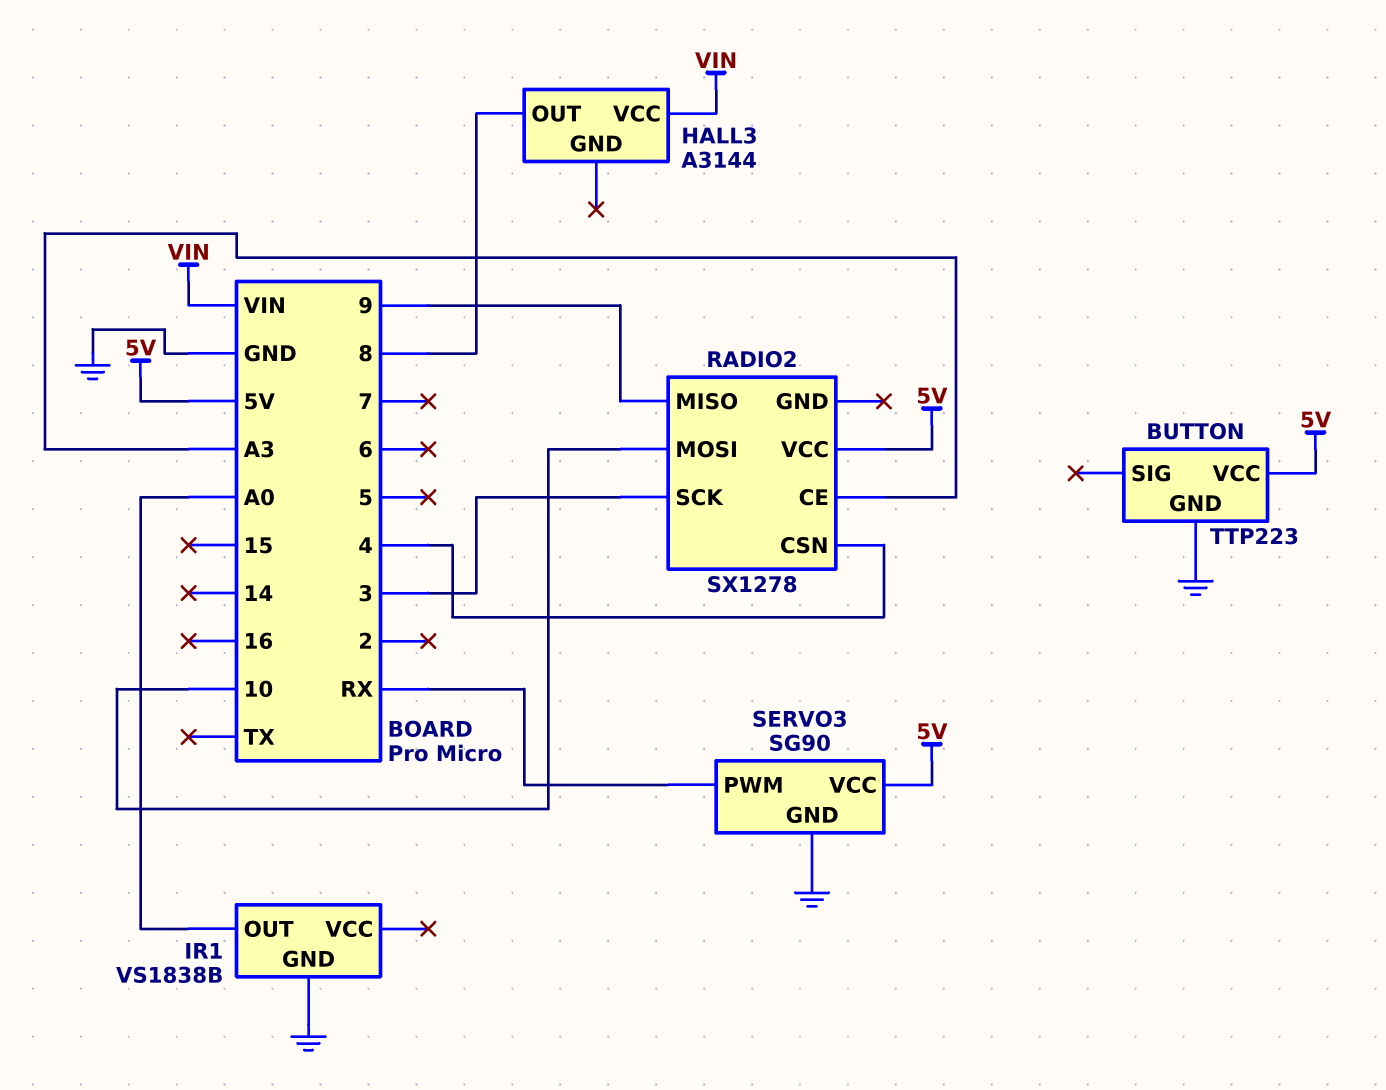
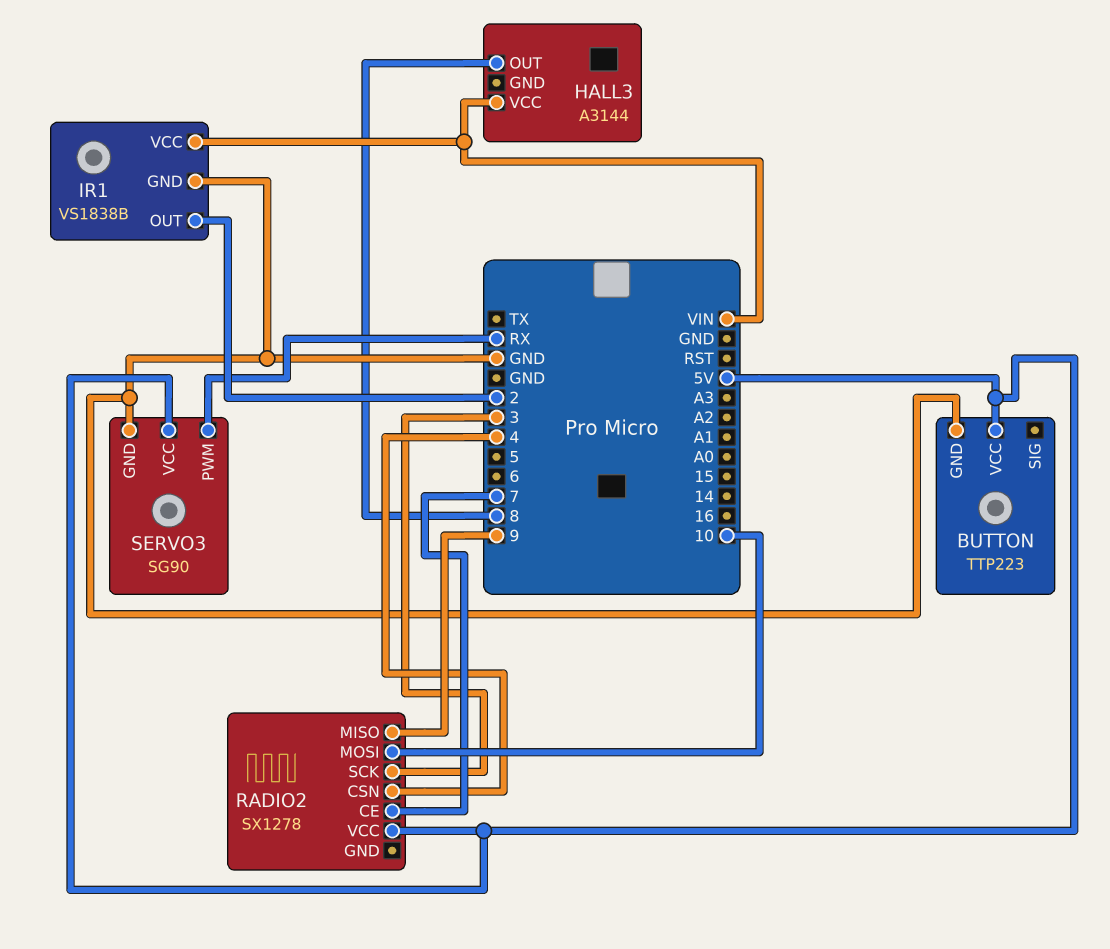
IR1 pin OUT: A0 -> 2
IR1 pin VCC: none -> VIN
RADIO2 pin CE: A3 -> 7

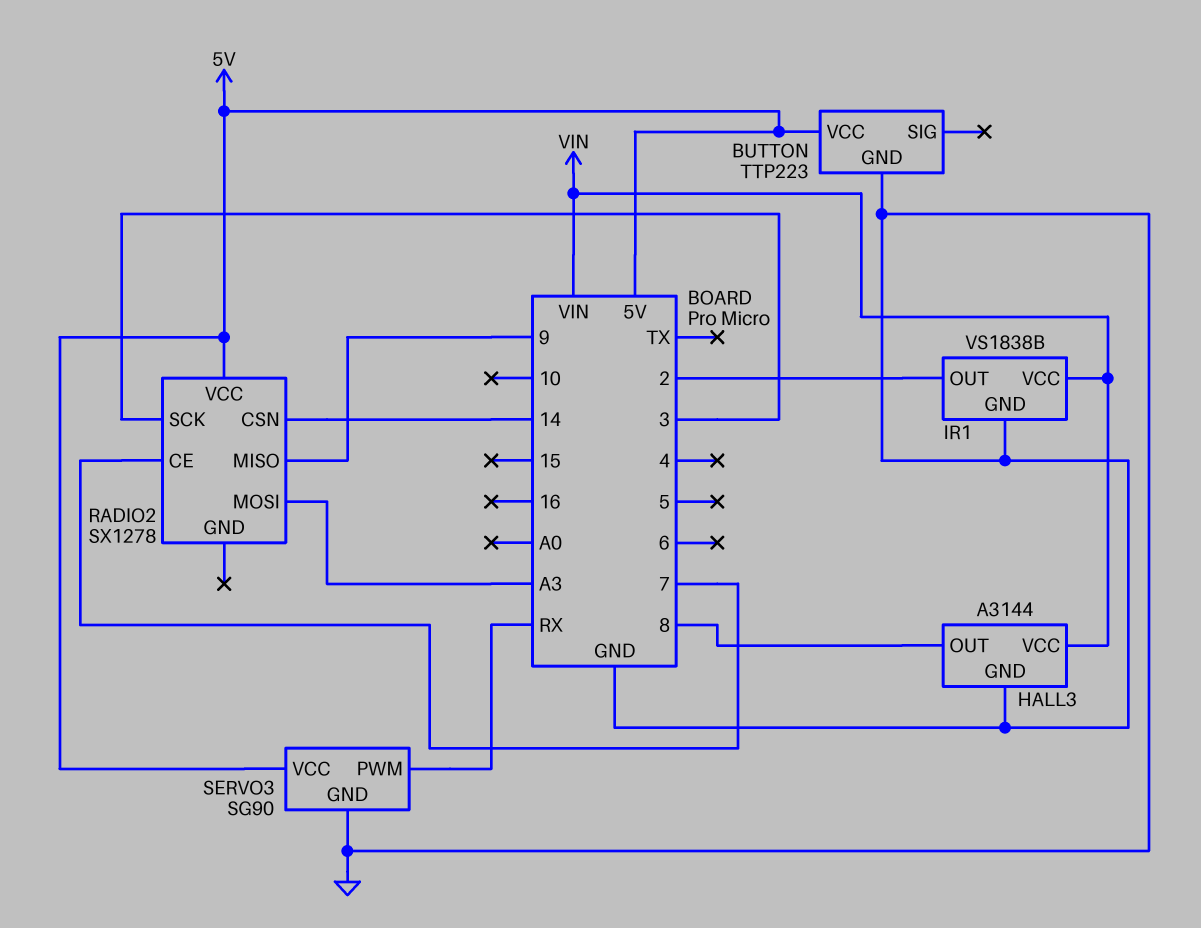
HALL3 pin GND: none -> GND
RADIO2 pin CSN: 4 -> 14
RADIO2 pin MOSI: 10 -> A3

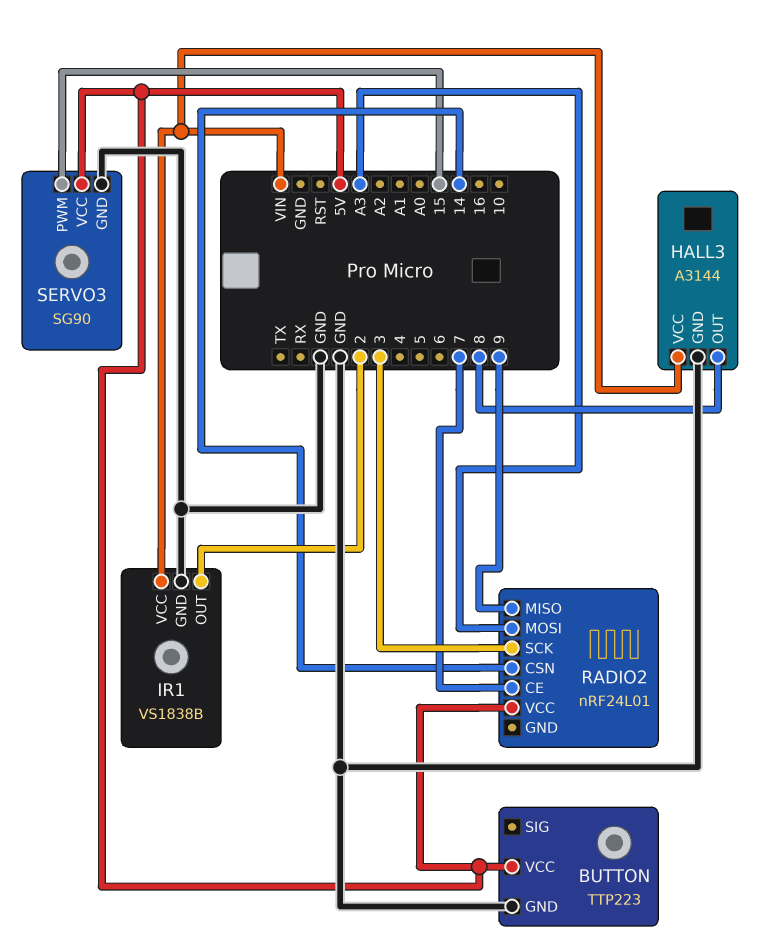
RADIO2: SX1278 -> nRF24L01
SERVO3 pin PWM: RX -> 15

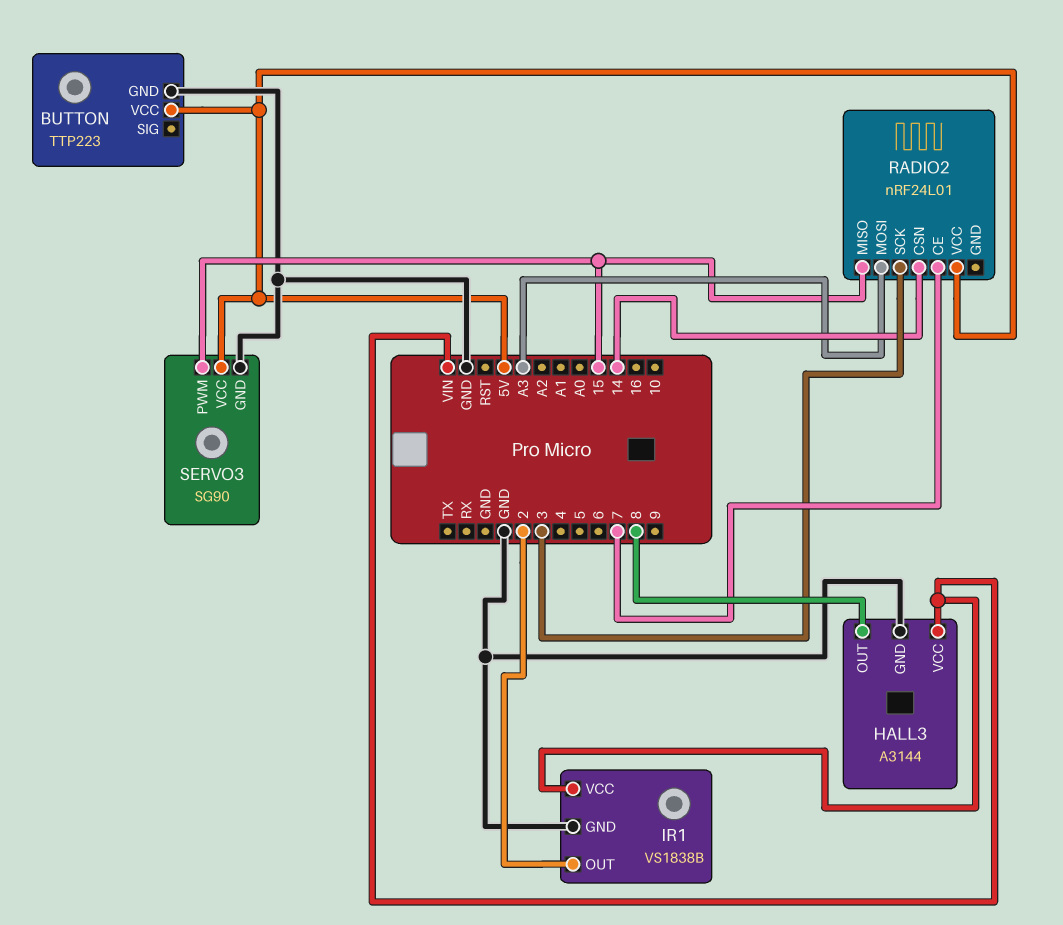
RADIO2 pin MISO: 9 -> 15

